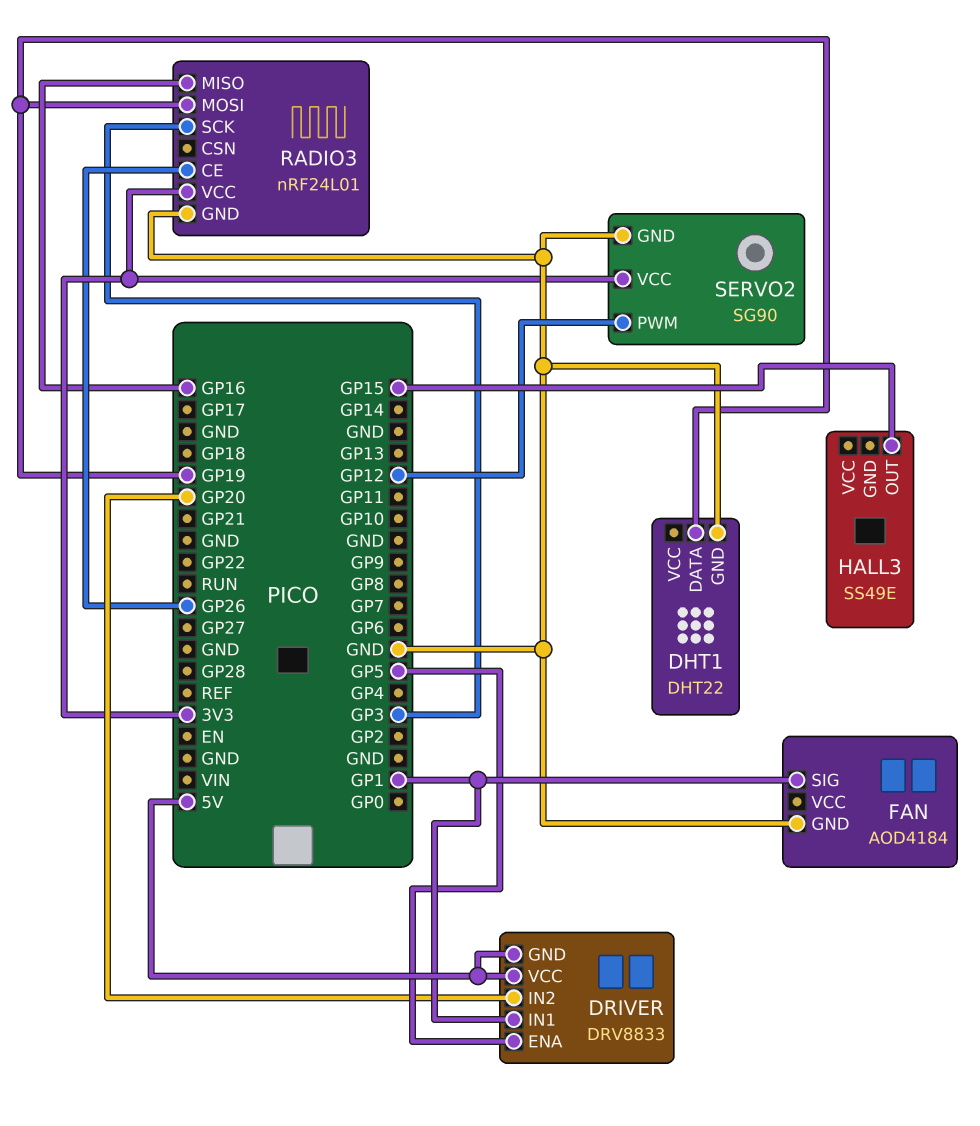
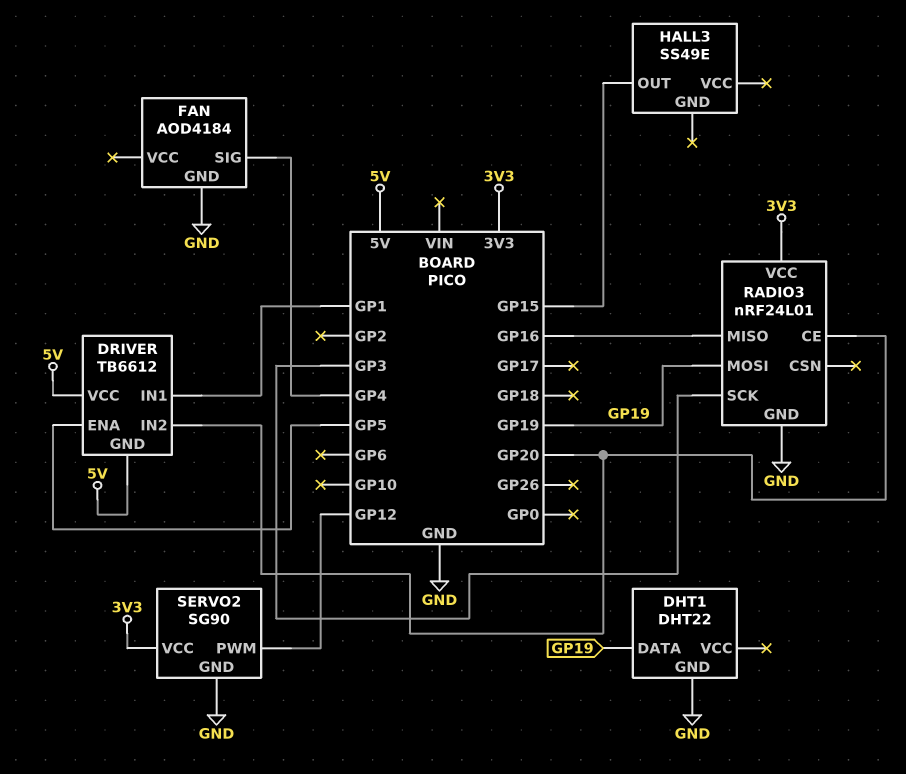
DRIVER: DRV8833 -> TB6612
FAN pin SIG: GP1 -> GP4
RADIO3 pin CE: GP26 -> GP20

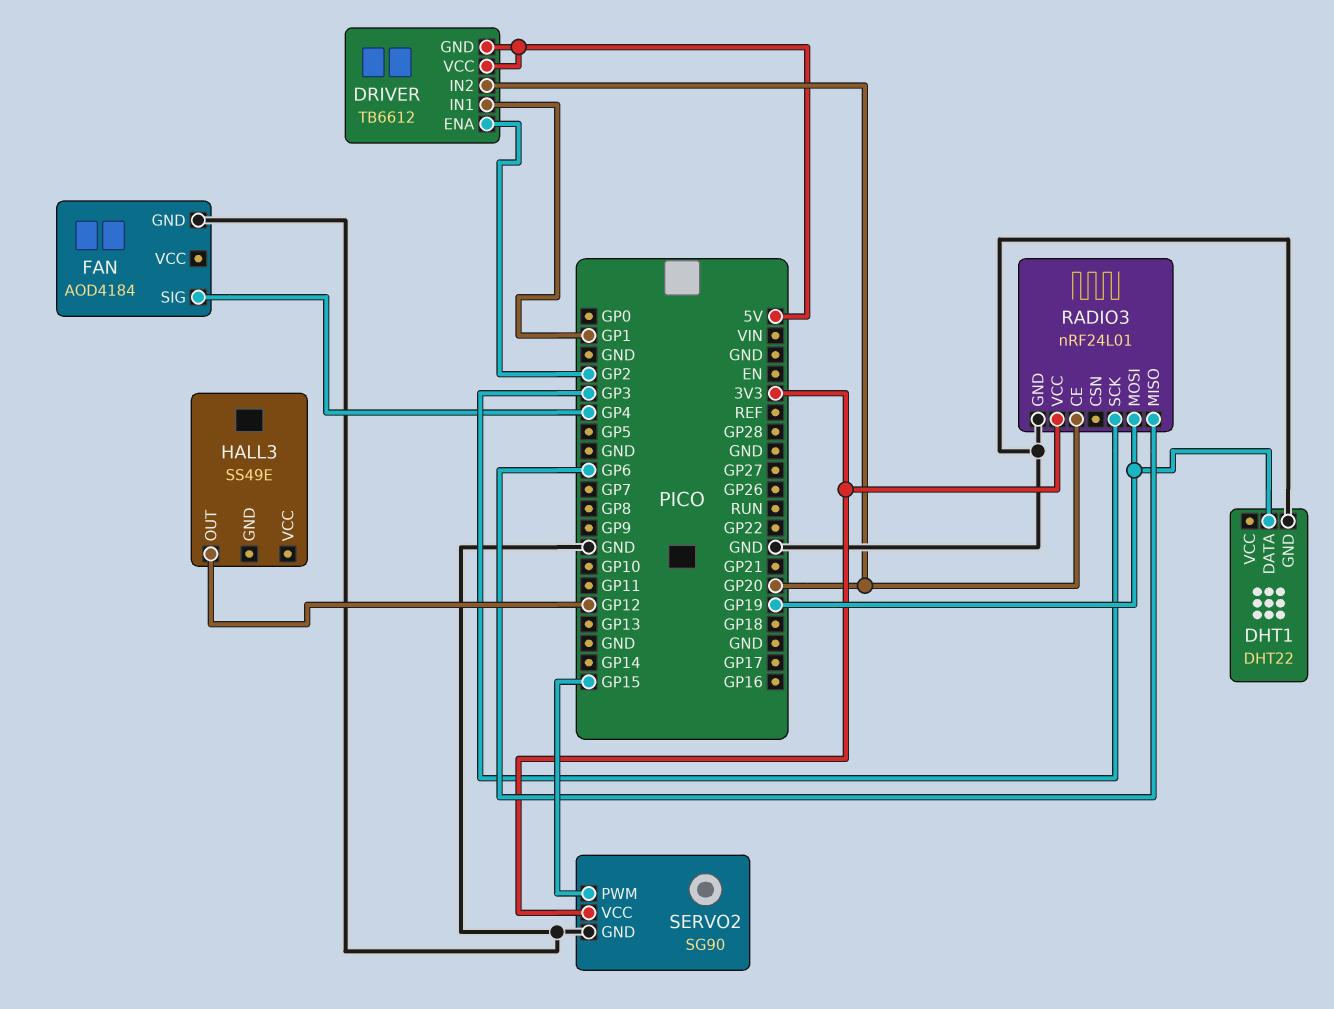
DRIVER pin ENA: GP5 -> GP2
HALL3 pin OUT: GP15 -> GP12
RADIO3 pin MISO: GP16 -> GP6
SERVO2 pin PWM: GP12 -> GP15

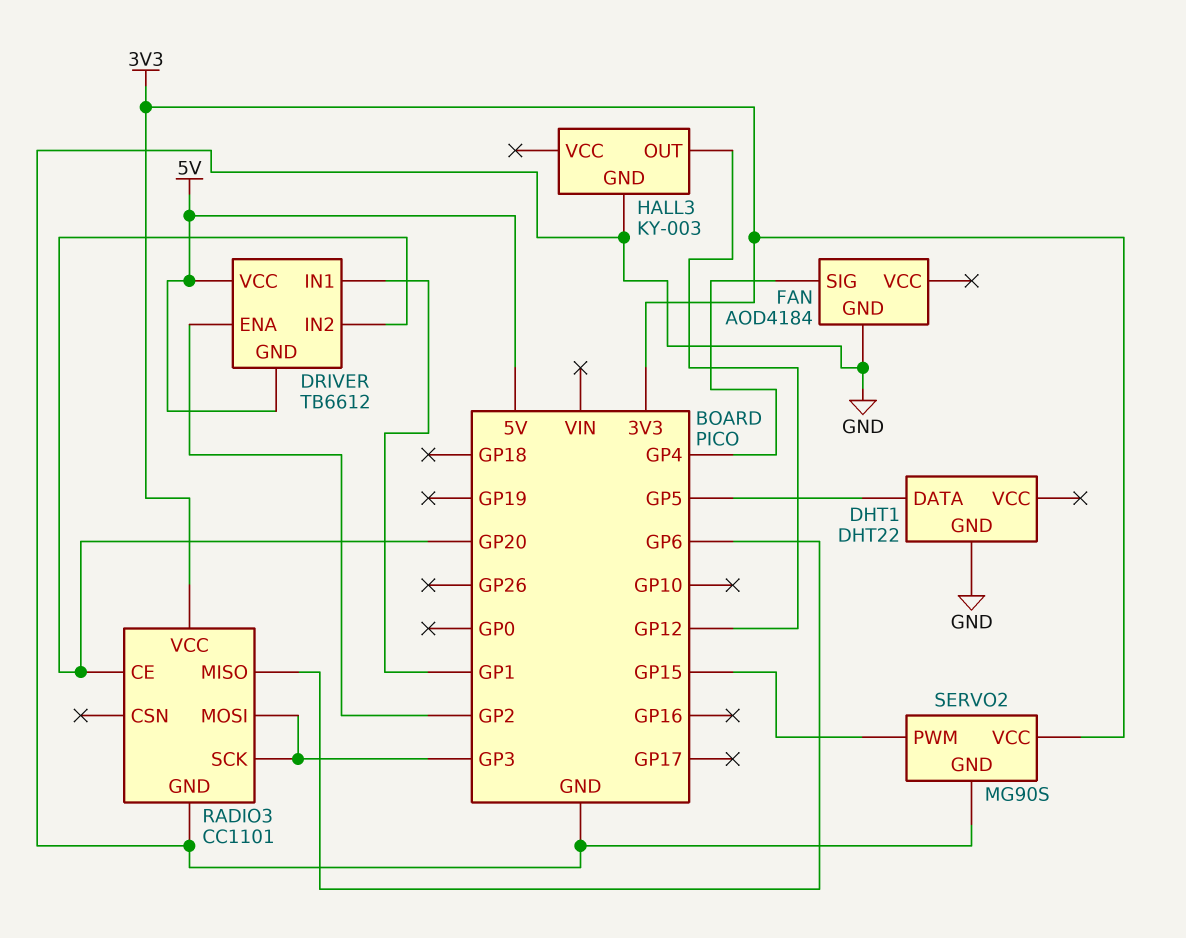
DHT1 pin DATA: GP19 -> GP5
HALL3: SS49E -> KY-003
HALL3 pin GND: none -> GND
RADIO3: nRF24L01 -> CC1101
RADIO3 pin MOSI: GP19 -> GP3
SERVO2: SG90 -> MG90S

